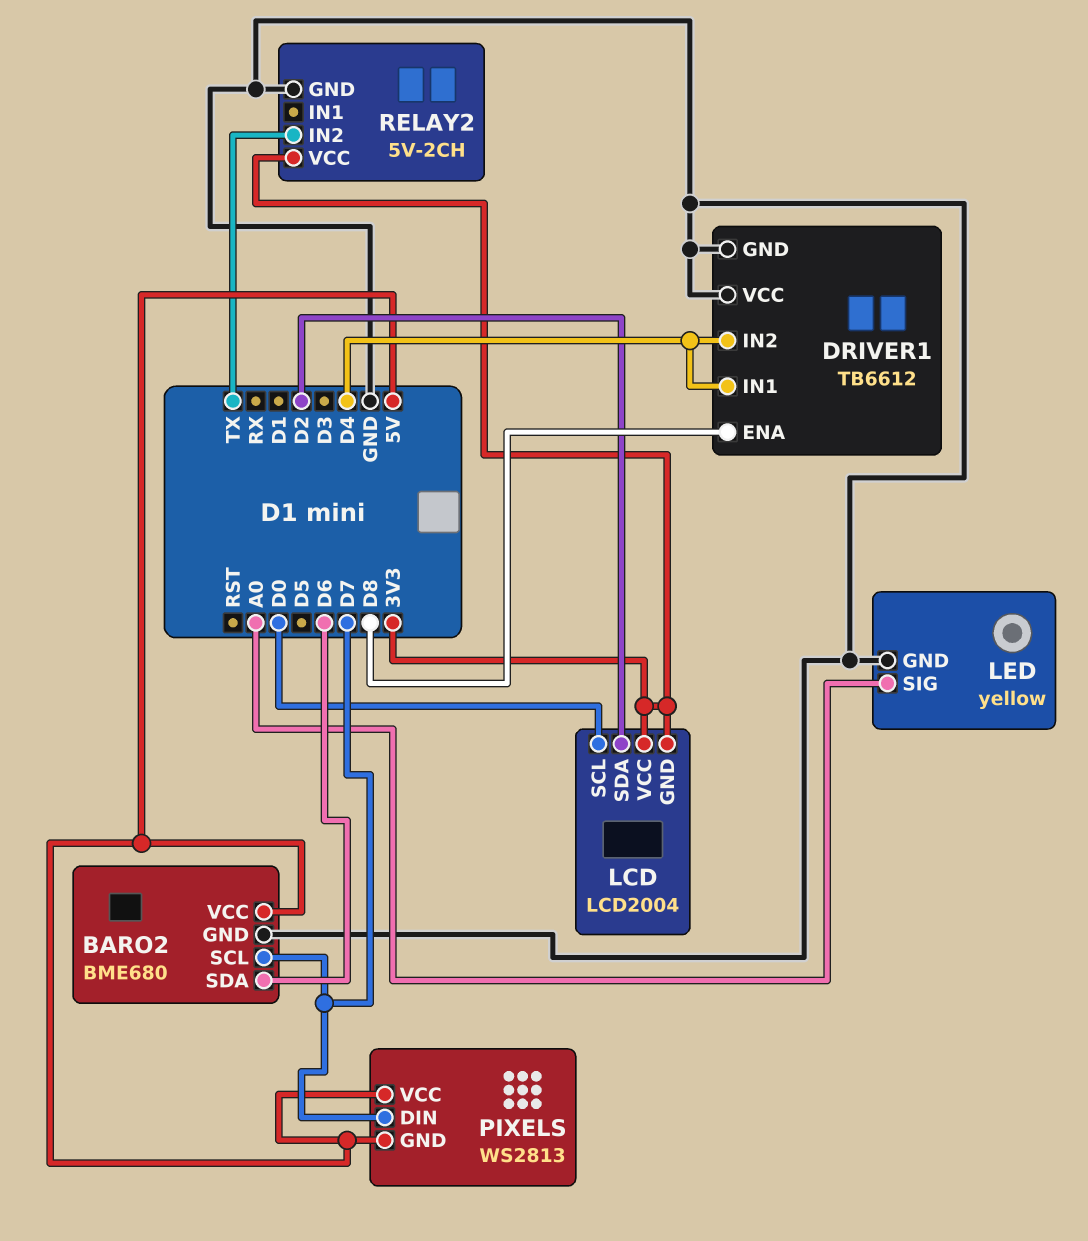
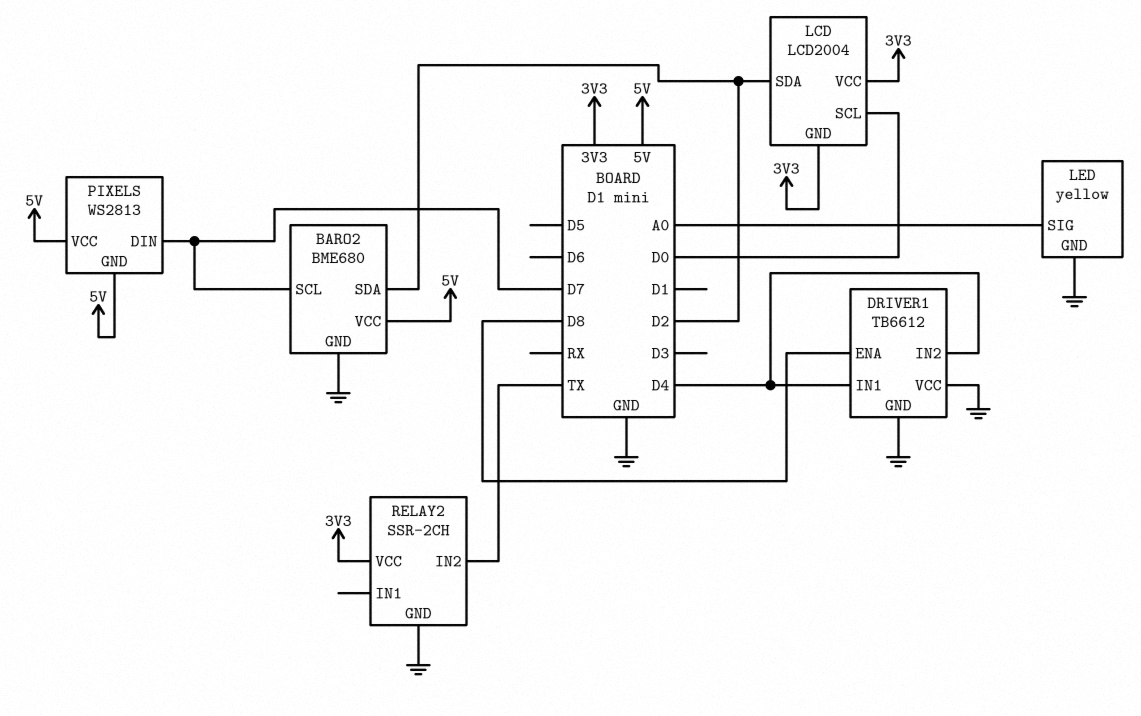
BARO2 pin SDA: D6 -> D2
RELAY2: 5V-2CH -> SSR-2CH

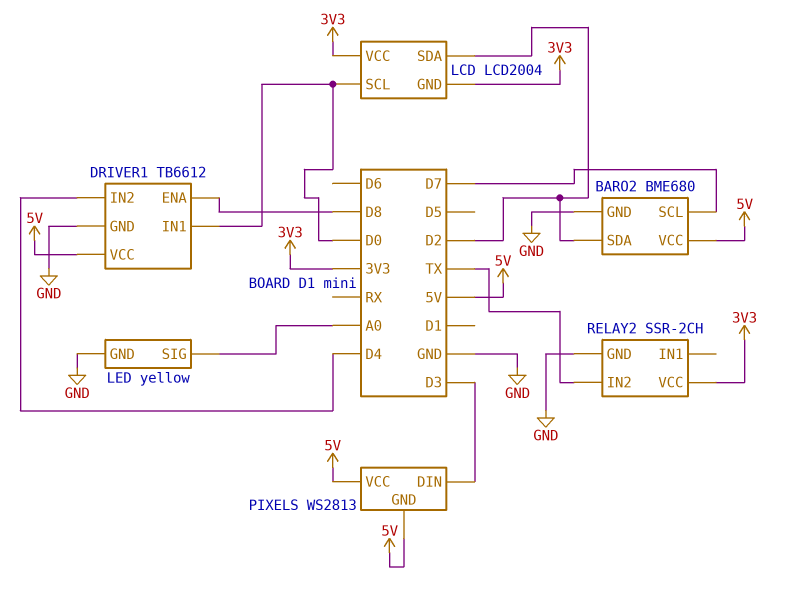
DRIVER1 pin IN1: D4 -> D0
DRIVER1 pin VCC: GND -> 5V
PIXELS pin DIN: D7 -> D3

